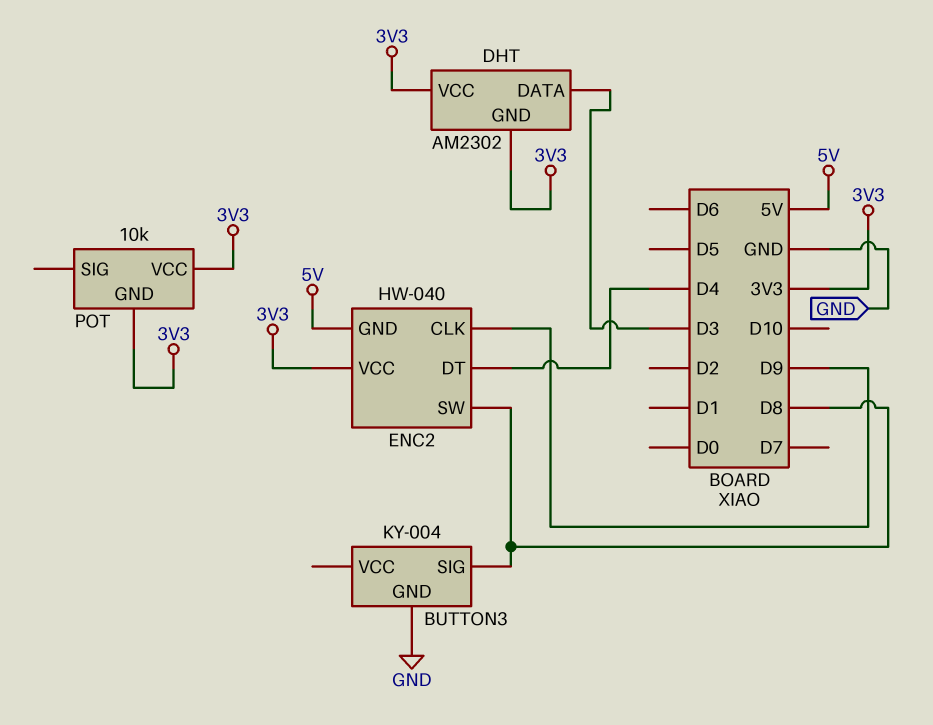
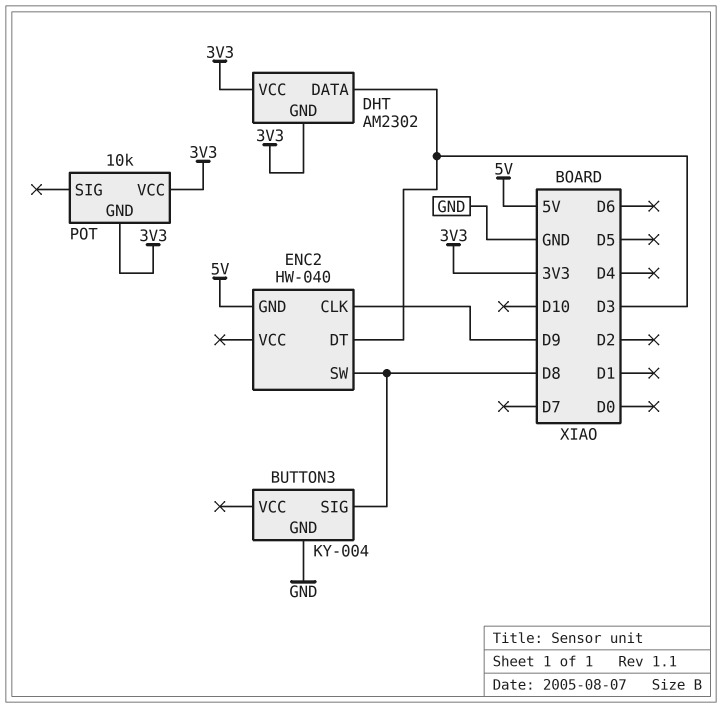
ENC2 pin DT: D4 -> D3
ENC2 pin VCC: 3V3 -> none

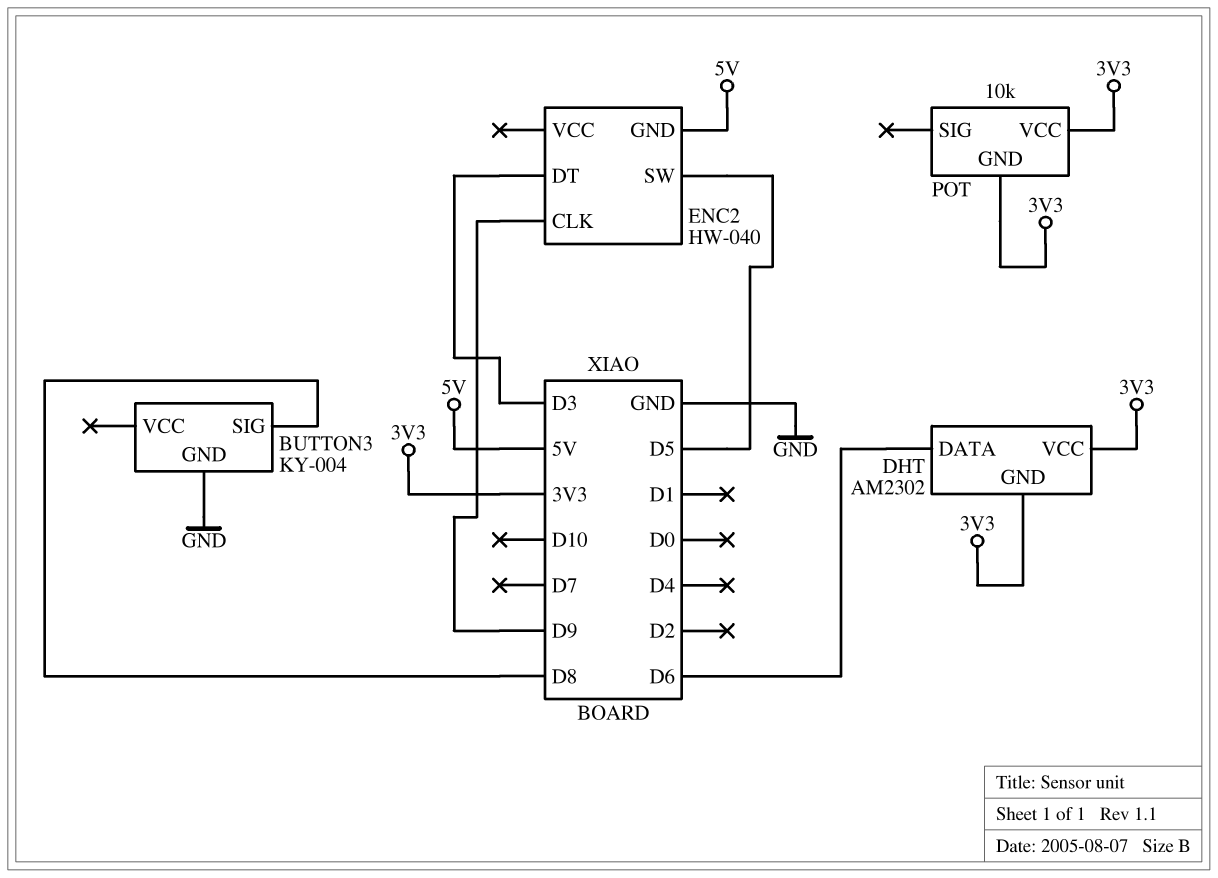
DHT pin DATA: D3 -> D6
ENC2 pin SW: D8 -> D5

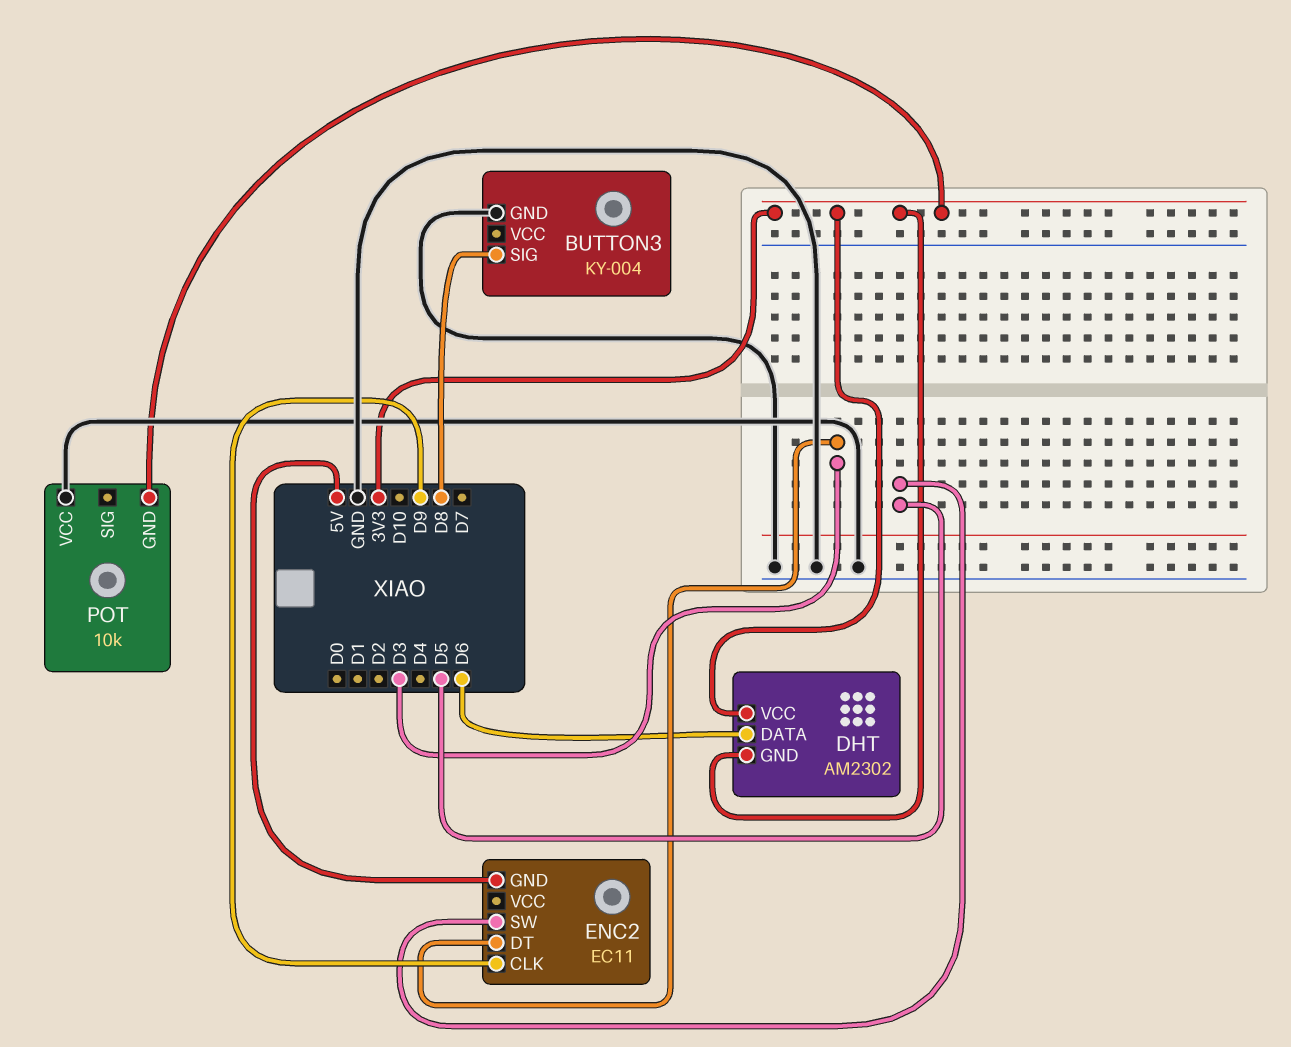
ENC2: HW-040 -> EC11
POT pin VCC: 3V3 -> GND

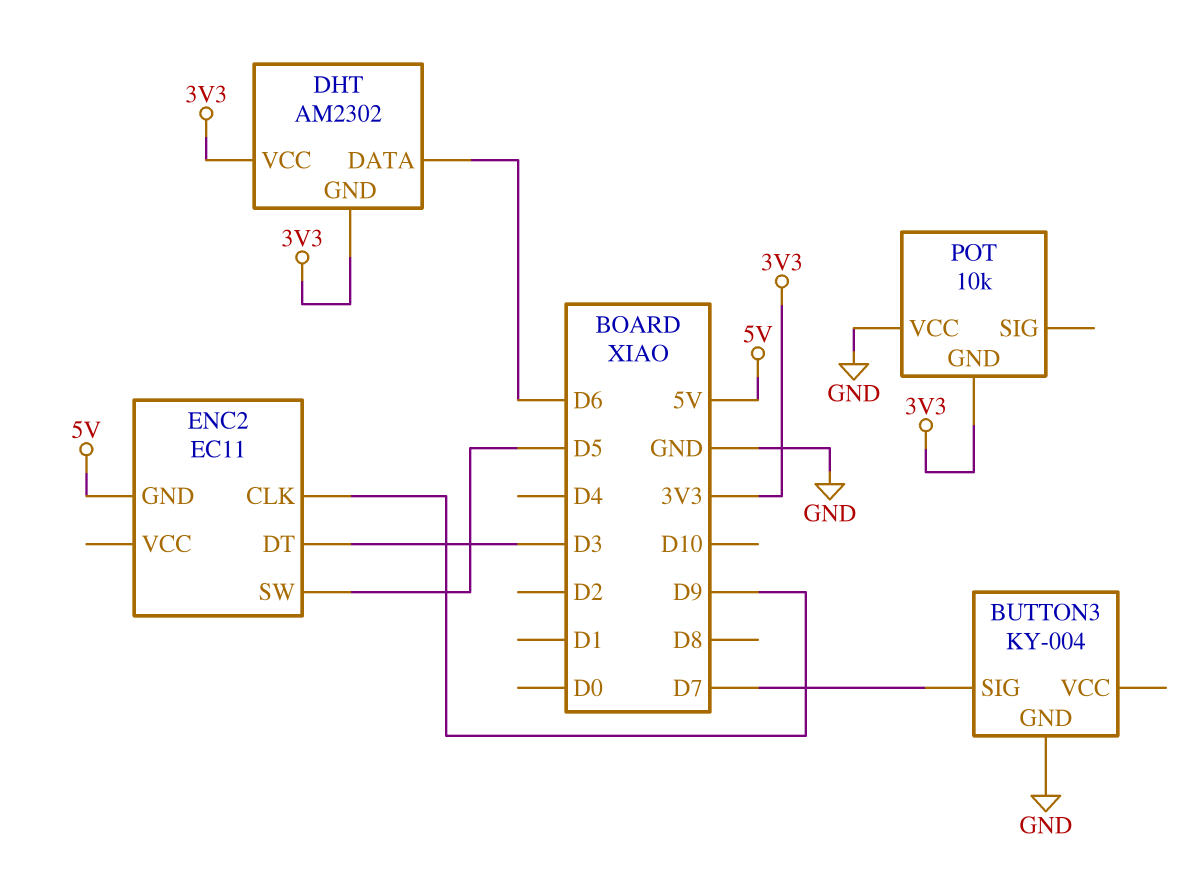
BUTTON3 pin SIG: D8 -> D7

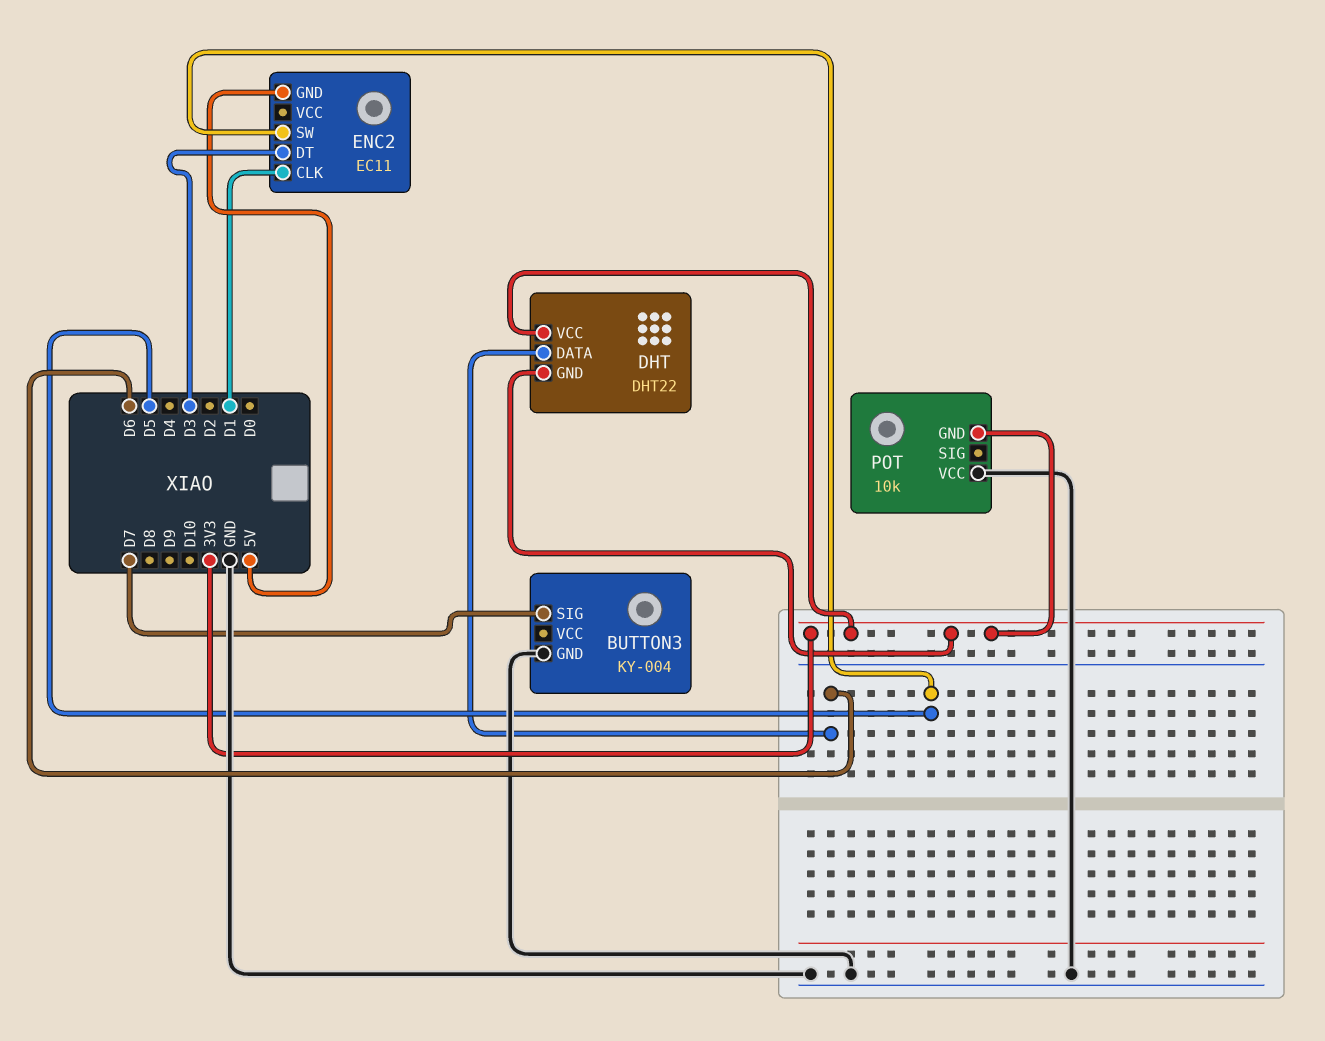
DHT: AM2302 -> DHT22
ENC2 pin CLK: D9 -> D1

